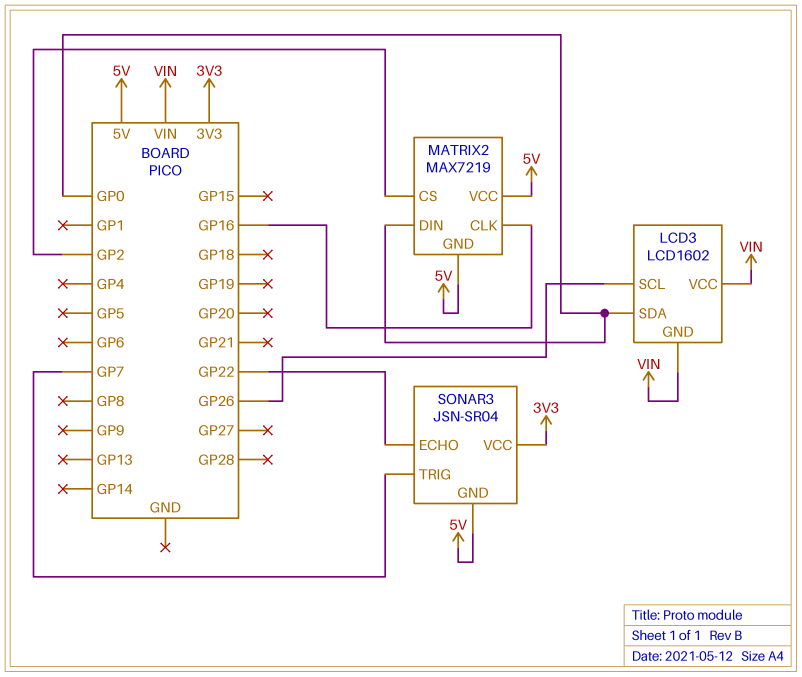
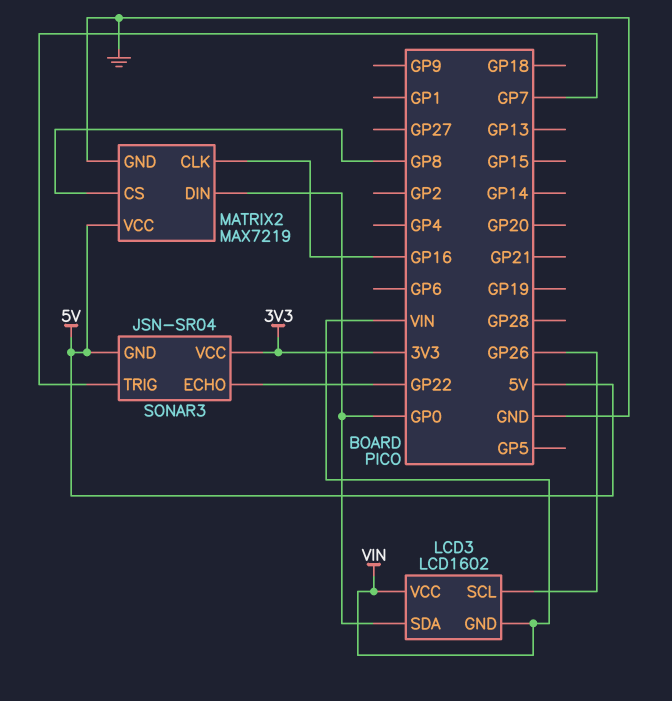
MATRIX2 pin CS: GP2 -> GP8
MATRIX2 pin GND: 5V -> GND

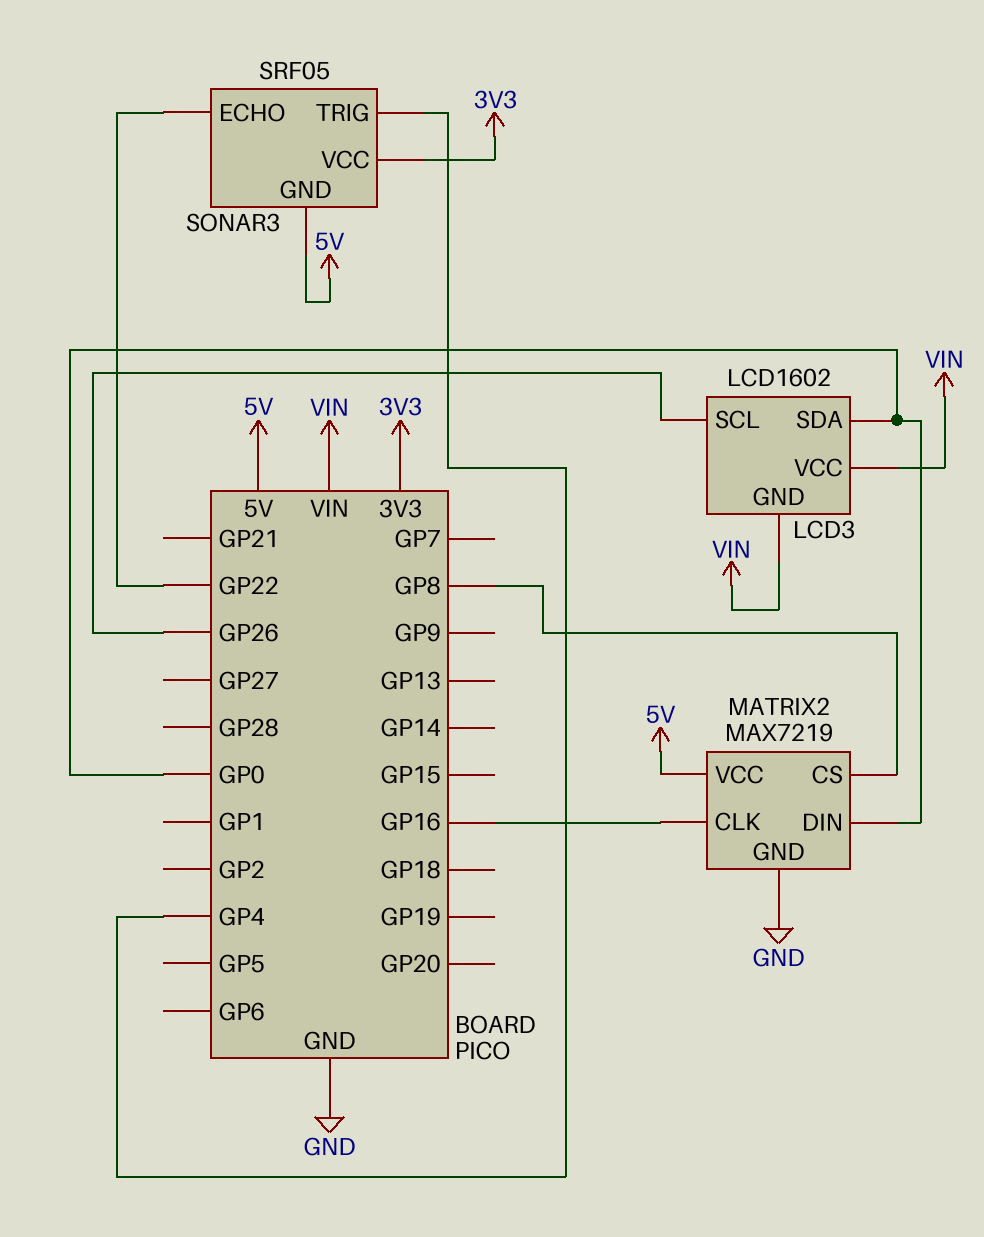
SONAR3: JSN-SR04 -> SRF05
SONAR3 pin TRIG: GP7 -> GP4

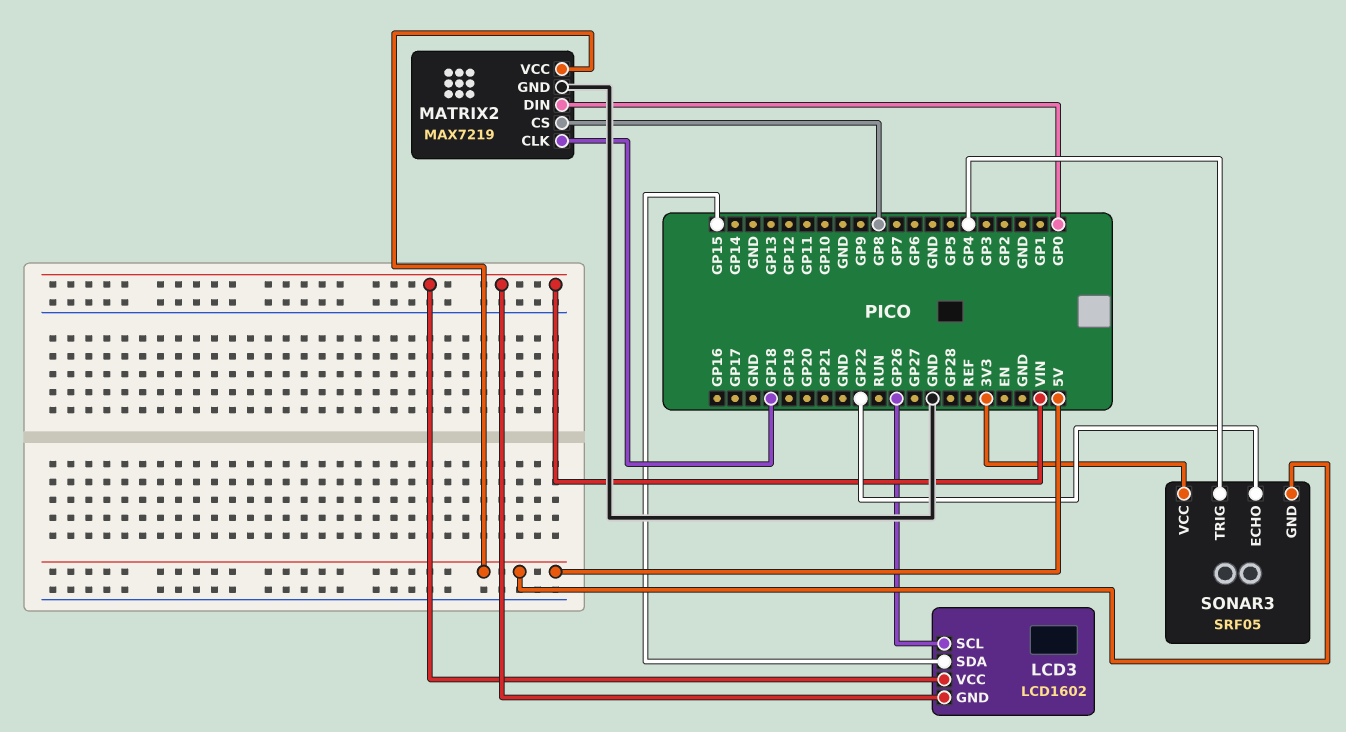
LCD3 pin SDA: GP0 -> GP15
MATRIX2 pin CLK: GP16 -> GP18

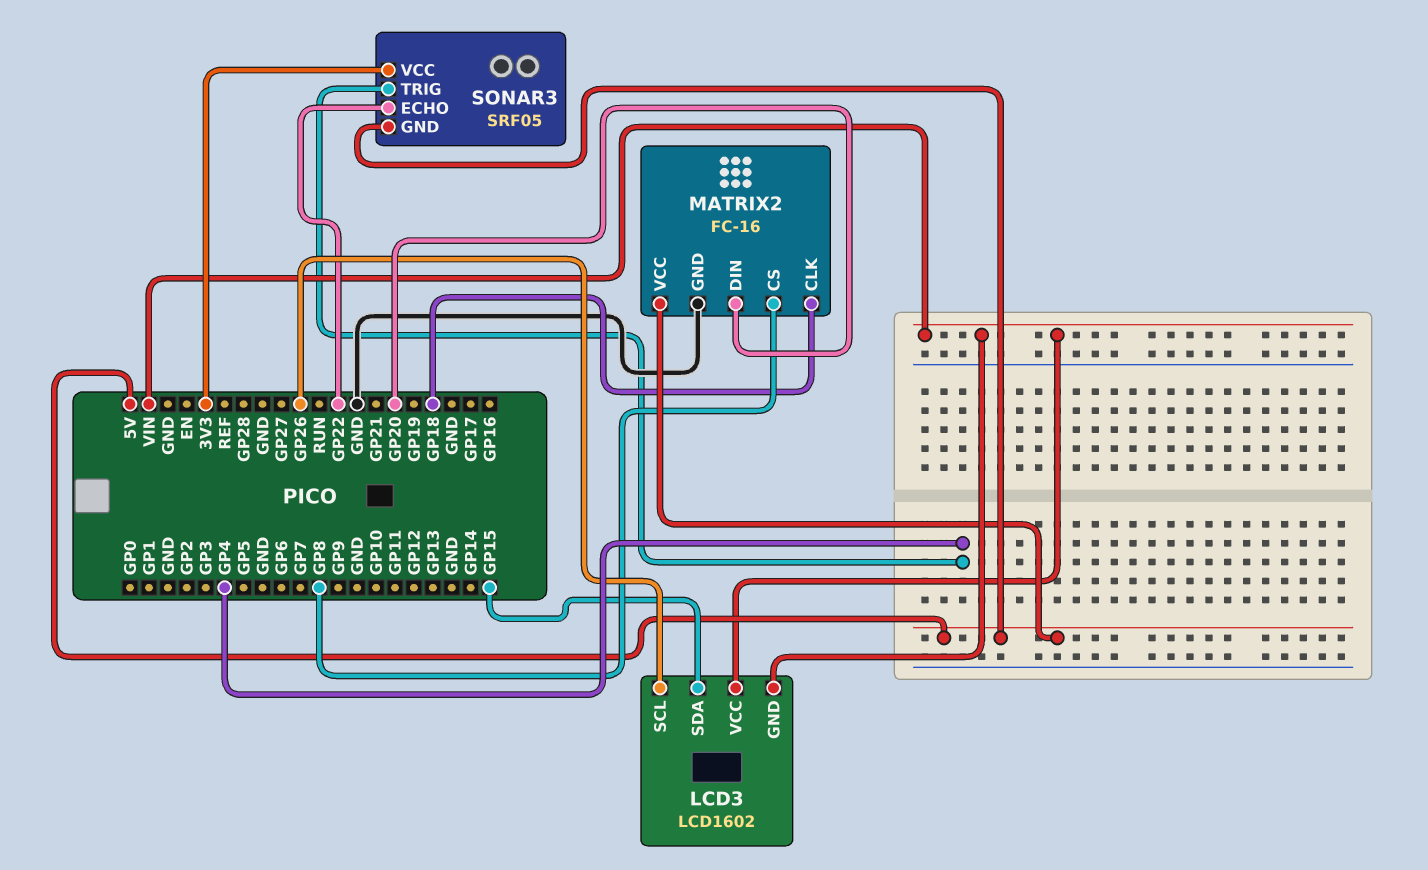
MATRIX2: MAX7219 -> FC-16
MATRIX2 pin DIN: GP0 -> GP20

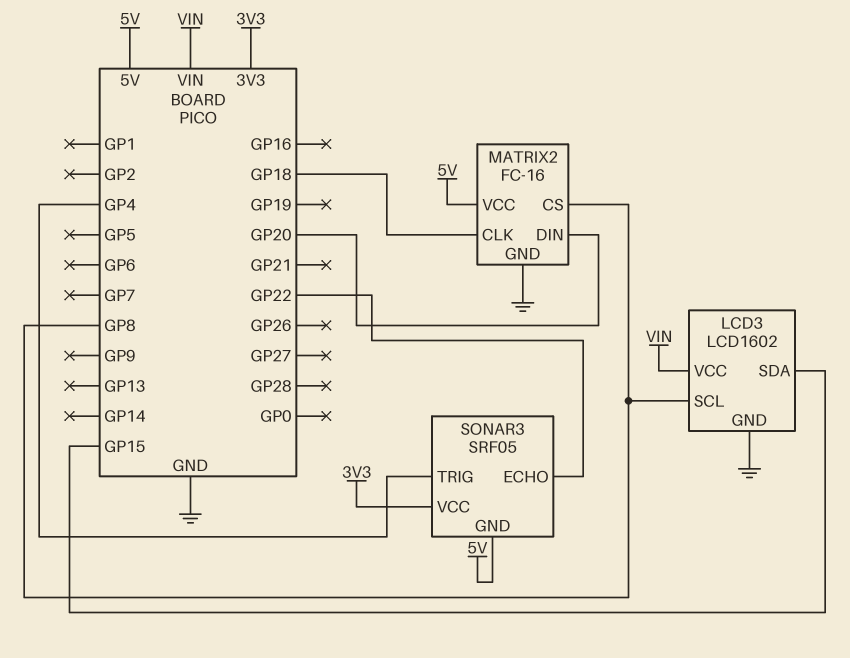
LCD3 pin GND: VIN -> GND
LCD3 pin SCL: GP26 -> GP8

